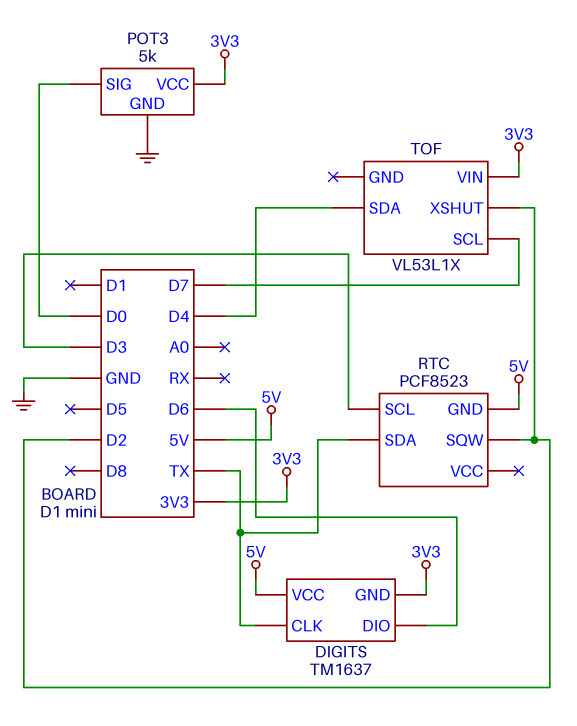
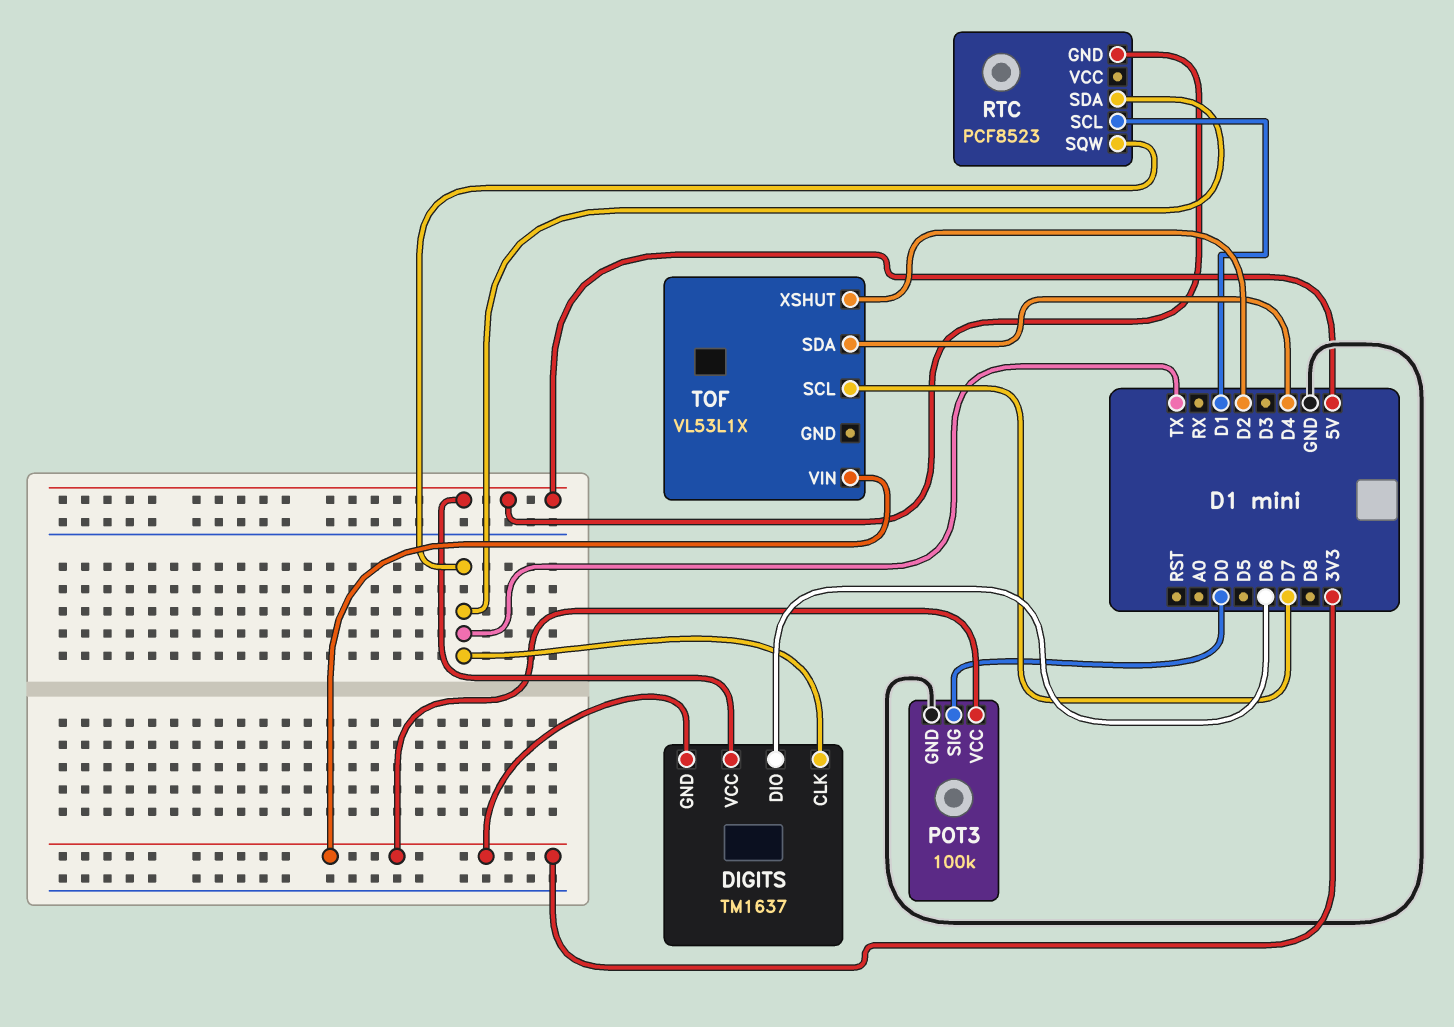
POT3: 5k -> 100k
RTC pin SCL: D3 -> D1
RTC pin SQW: D2 -> TX

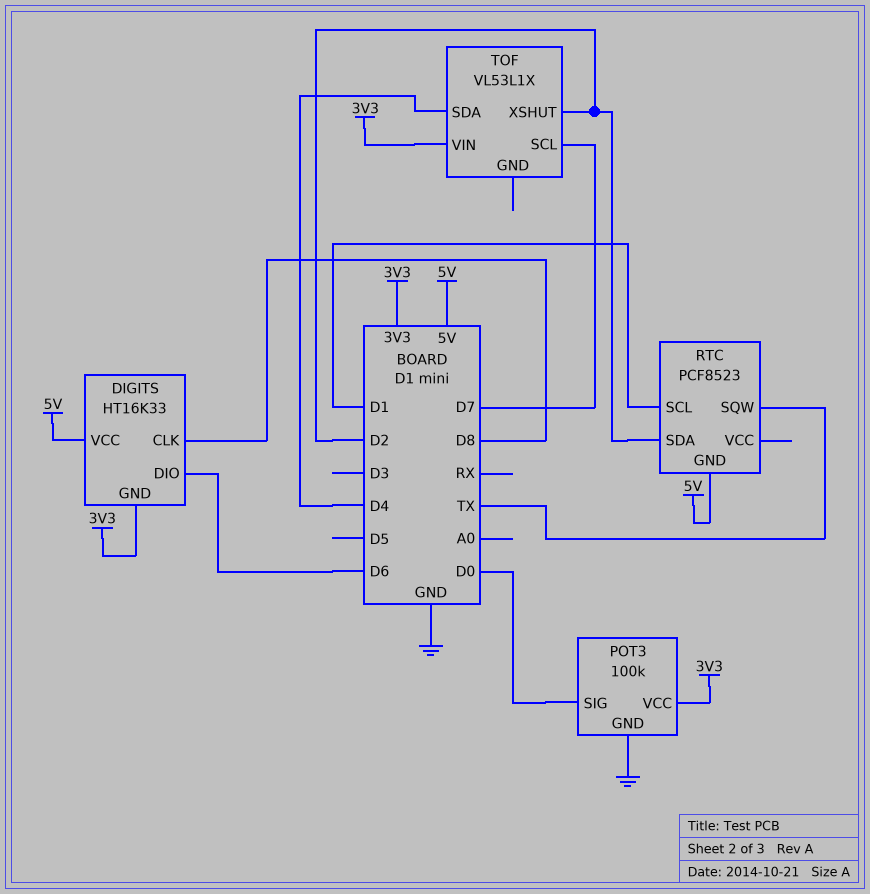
DIGITS: TM1637 -> HT16K33
DIGITS pin CLK: TX -> D8
RTC pin SDA: TX -> D2

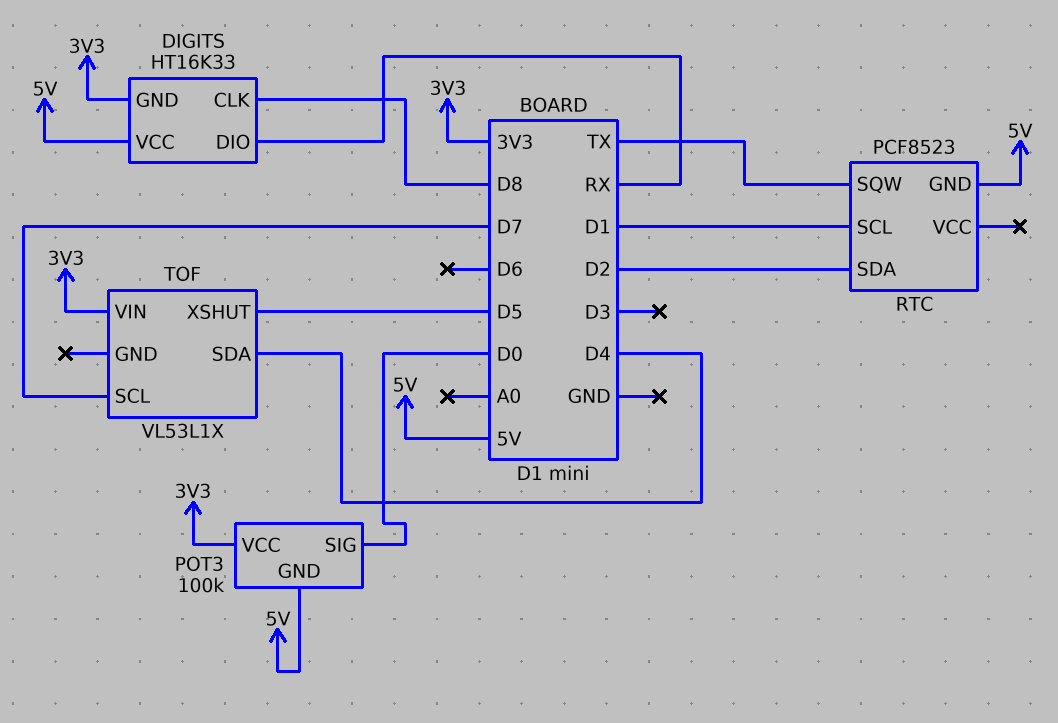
DIGITS pin DIO: D6 -> RX
POT3 pin GND: GND -> 5V
TOF pin XSHUT: D2 -> D5

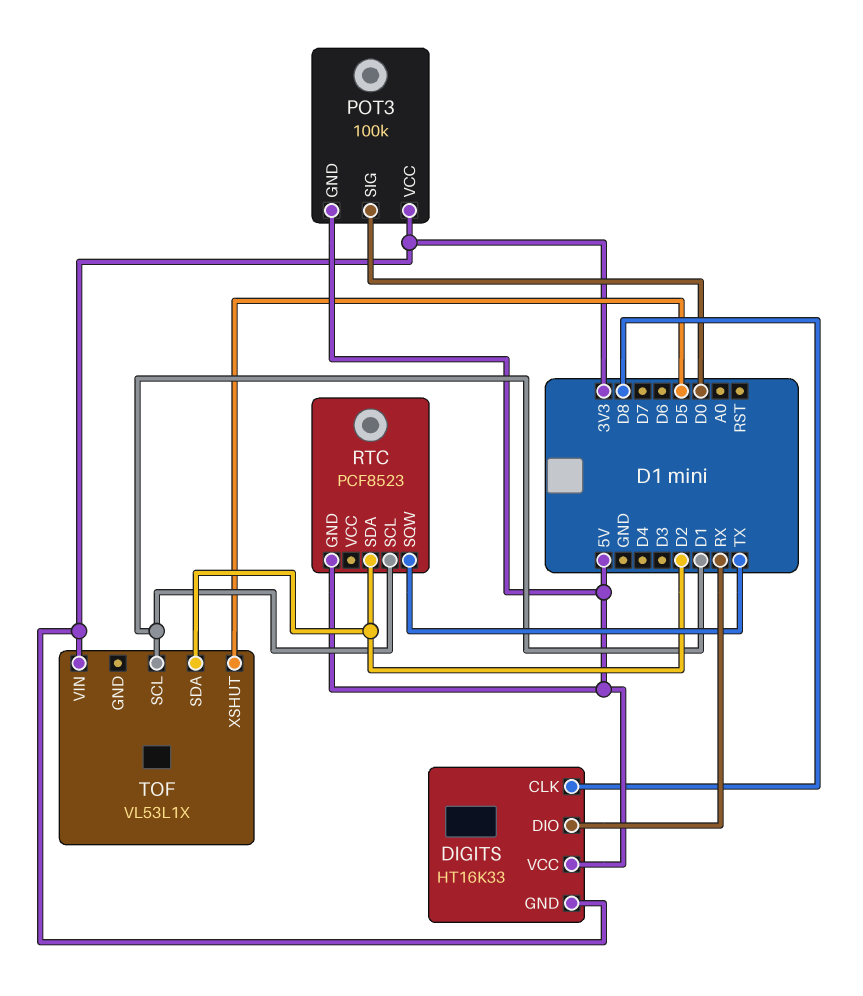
TOF pin SCL: D7 -> D1
TOF pin SDA: D4 -> D2

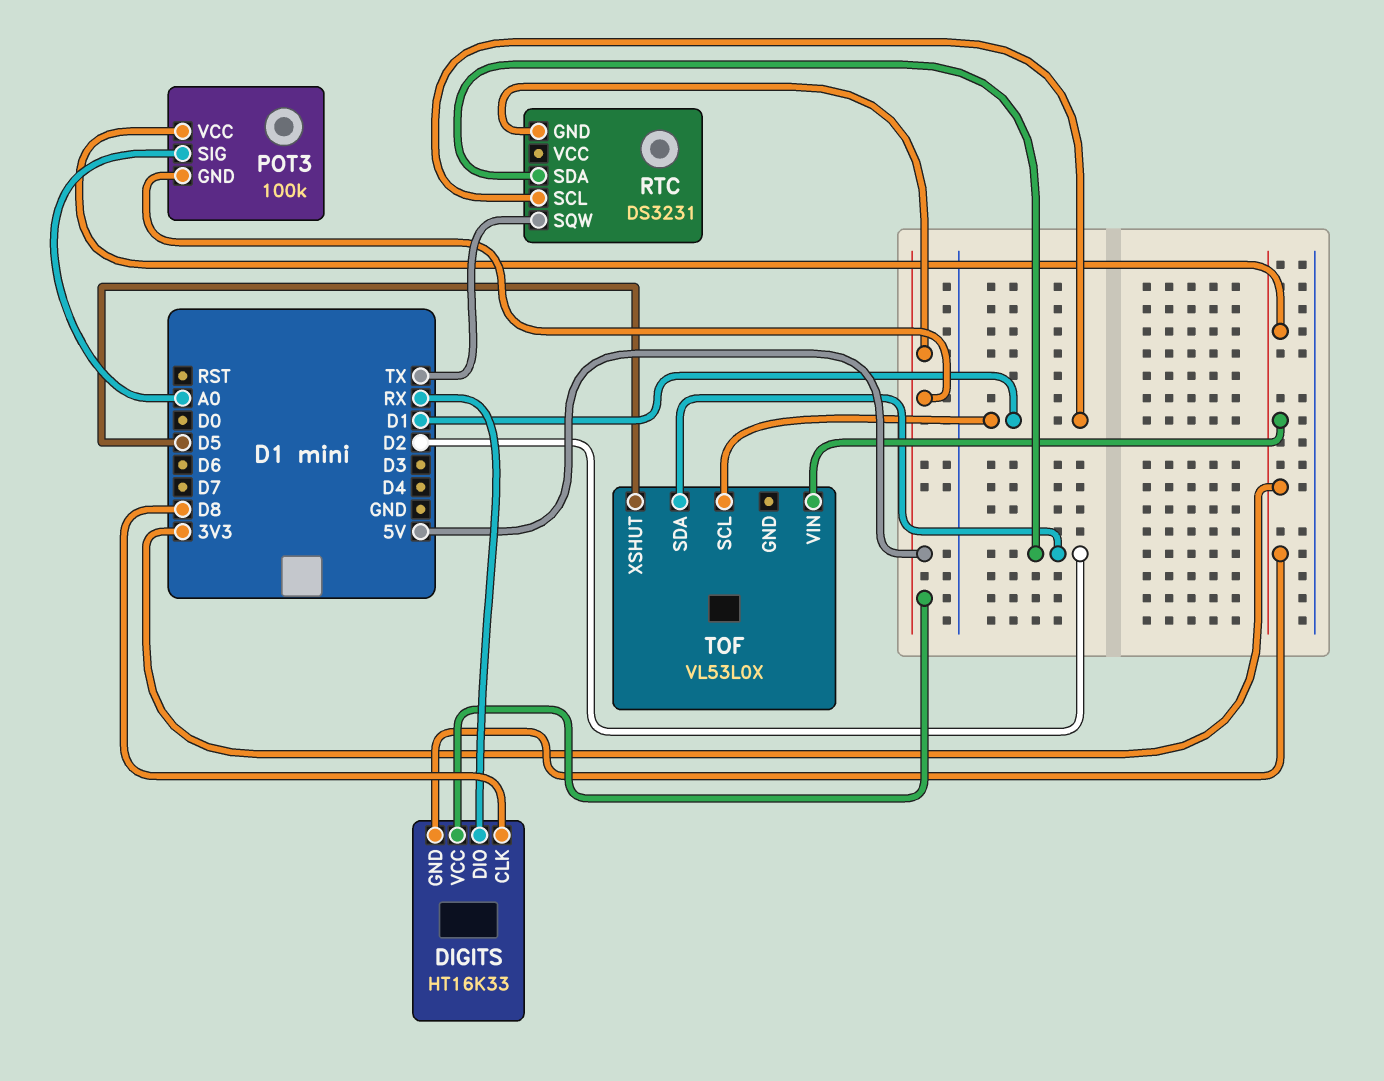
POT3 pin SIG: D0 -> A0
RTC: PCF8523 -> DS3231
TOF: VL53L1X -> VL53L0X

